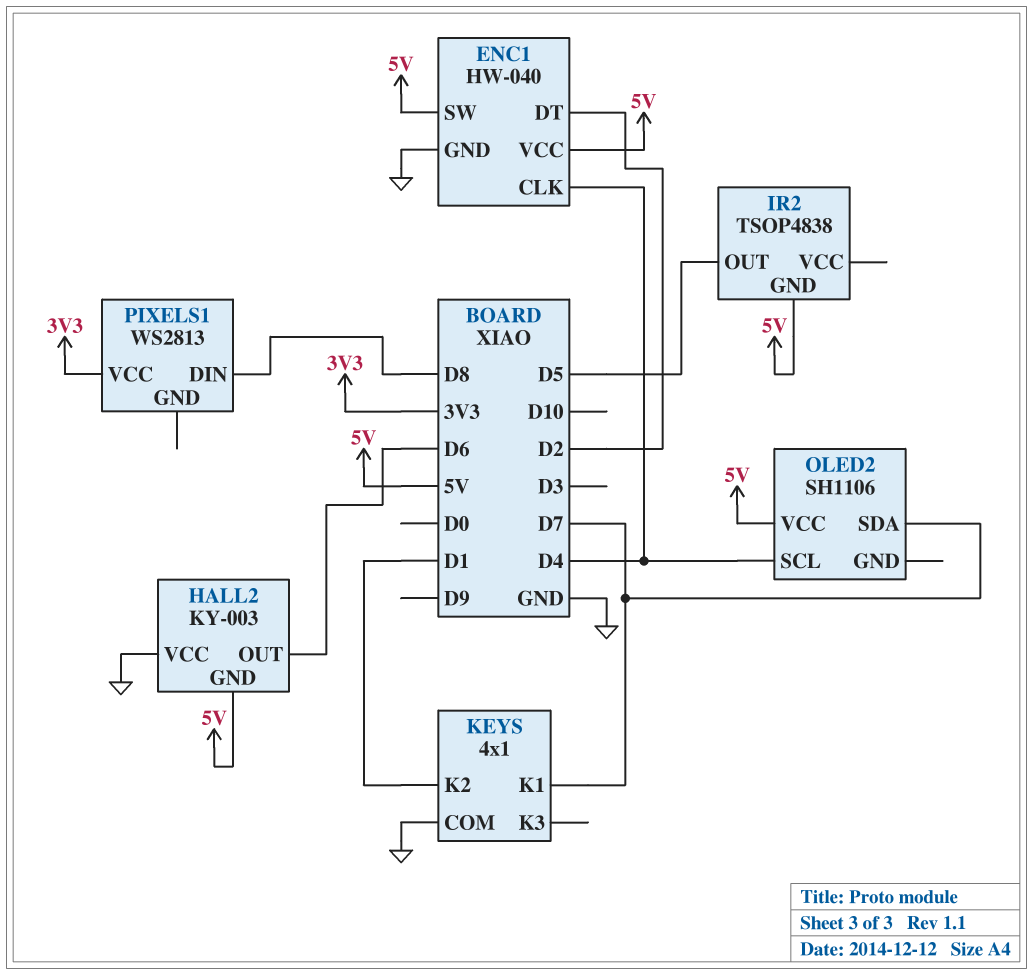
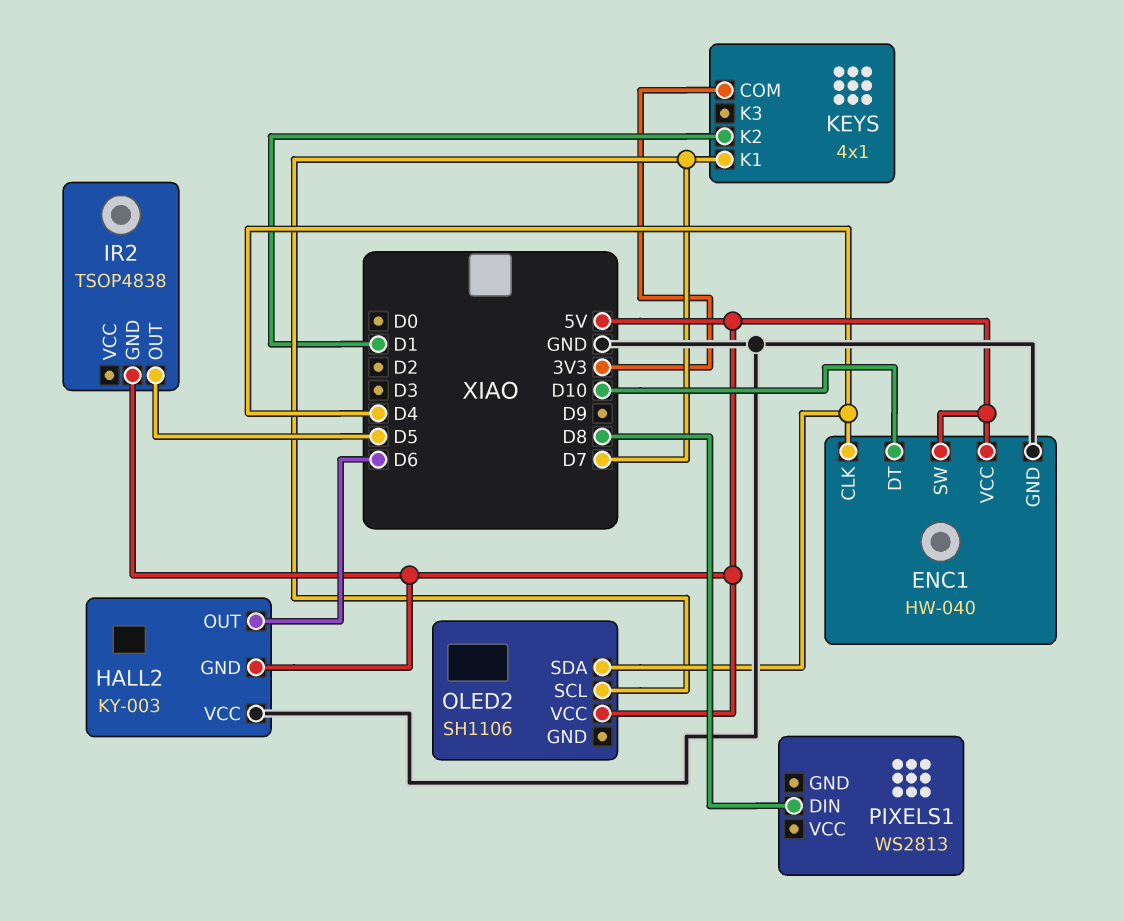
ENC1 pin DT: D2 -> D10
KEYS pin COM: GND -> 3V3
OLED2 pin SCL: D4 -> D7
OLED2 pin SDA: D7 -> D4
PIXELS1 pin VCC: 3V3 -> none

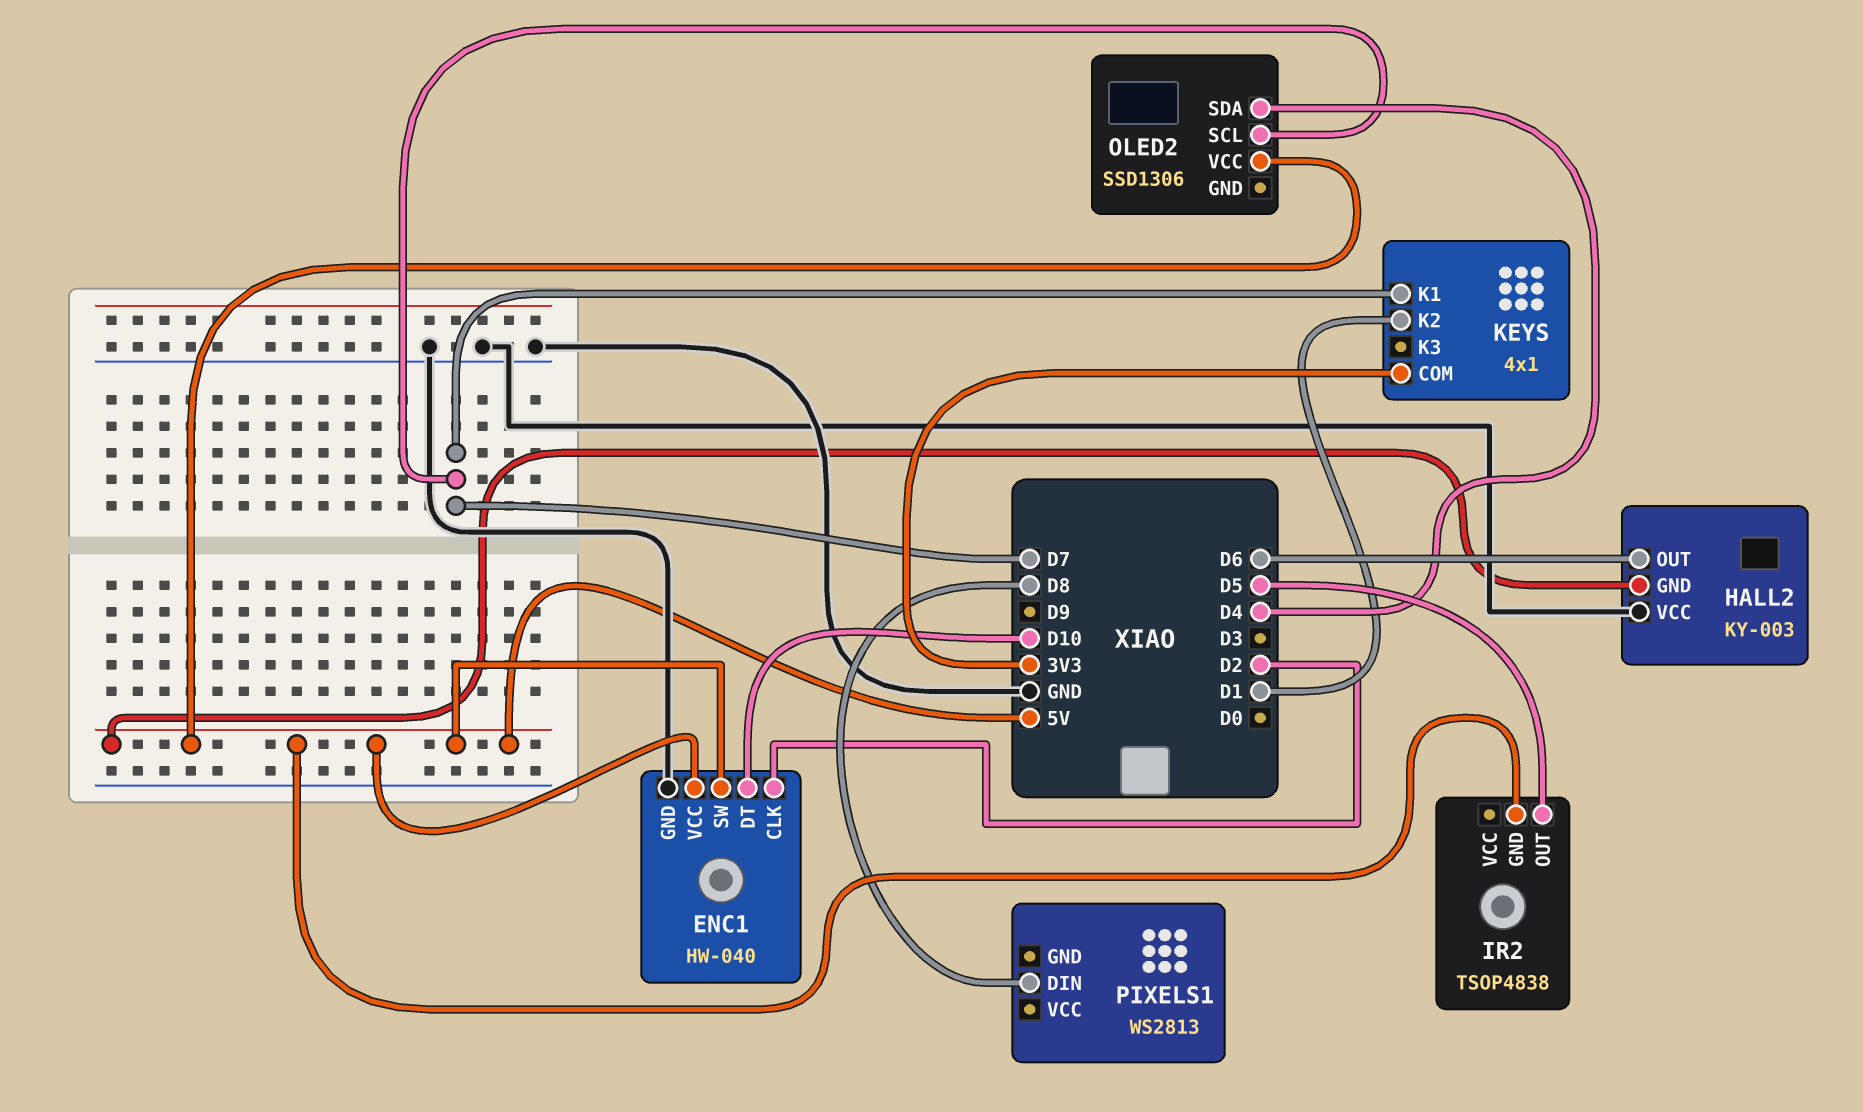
ENC1 pin CLK: D4 -> D2
OLED2: SH1106 -> SSD1306

